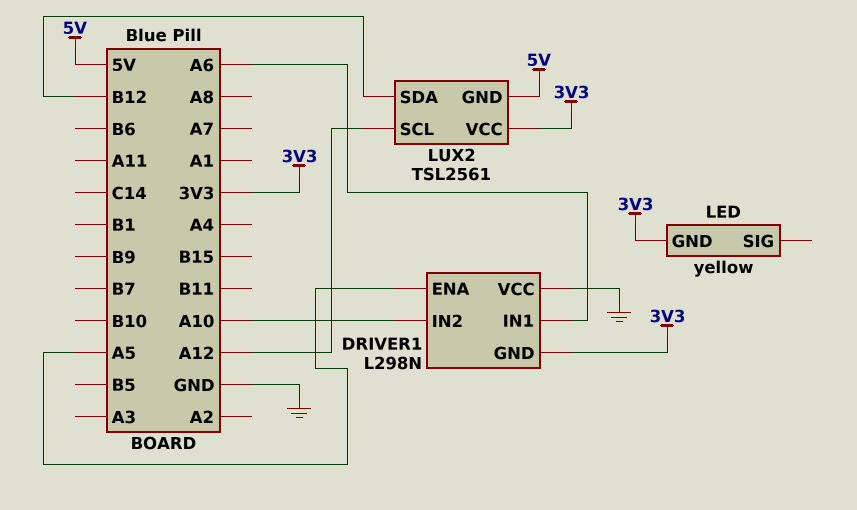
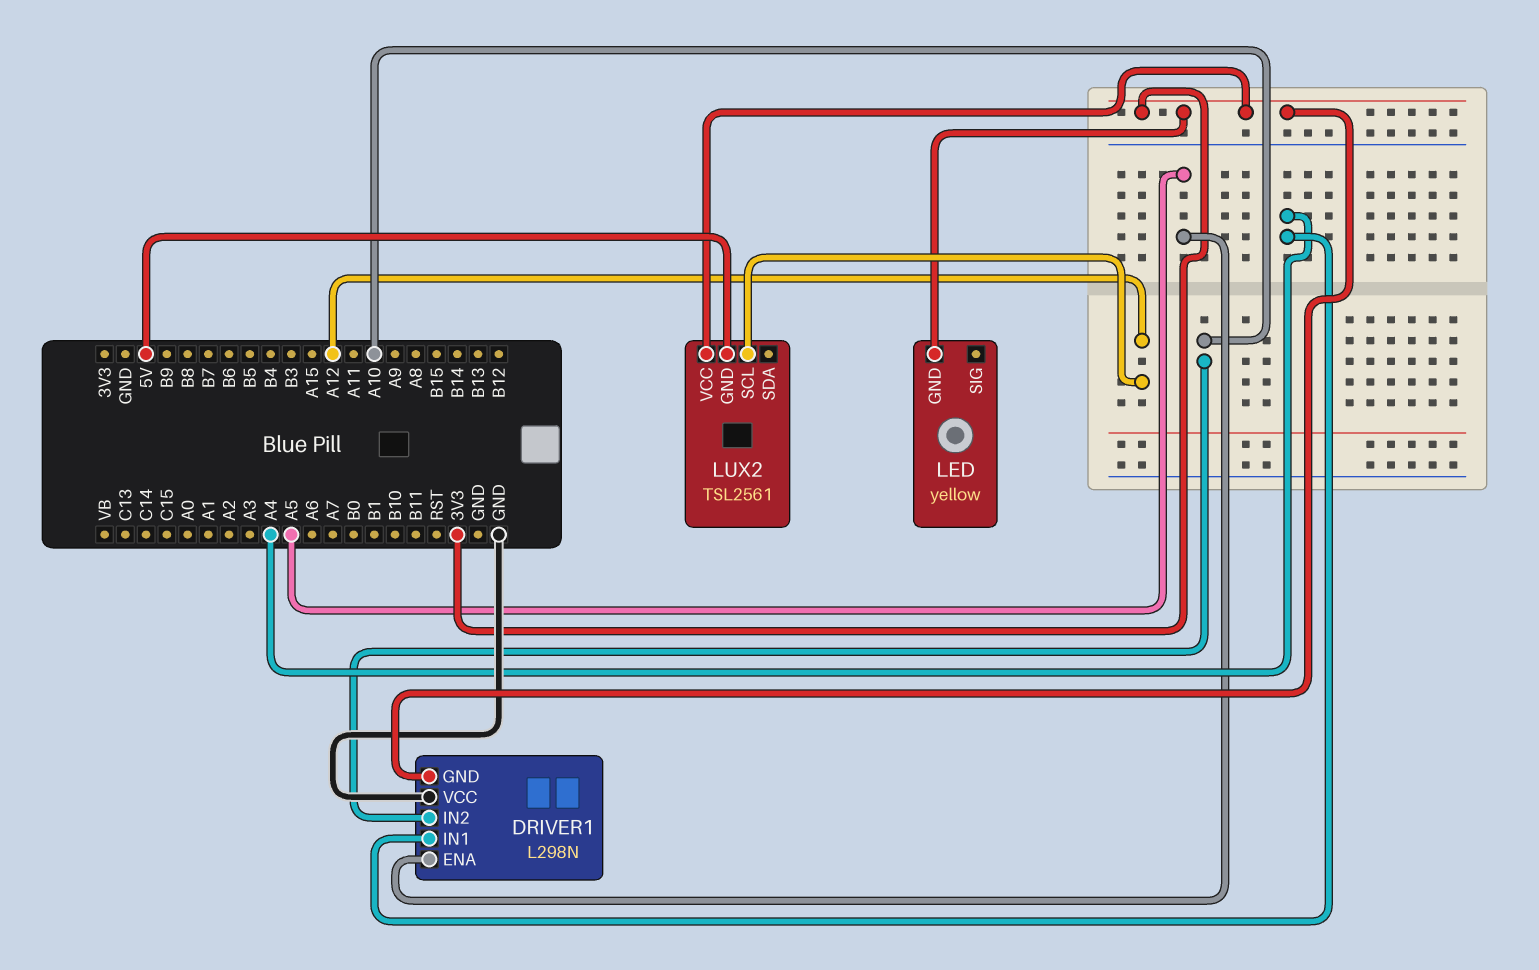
DRIVER1 pin IN1: A6 -> A4
LUX2 pin SDA: B12 -> none

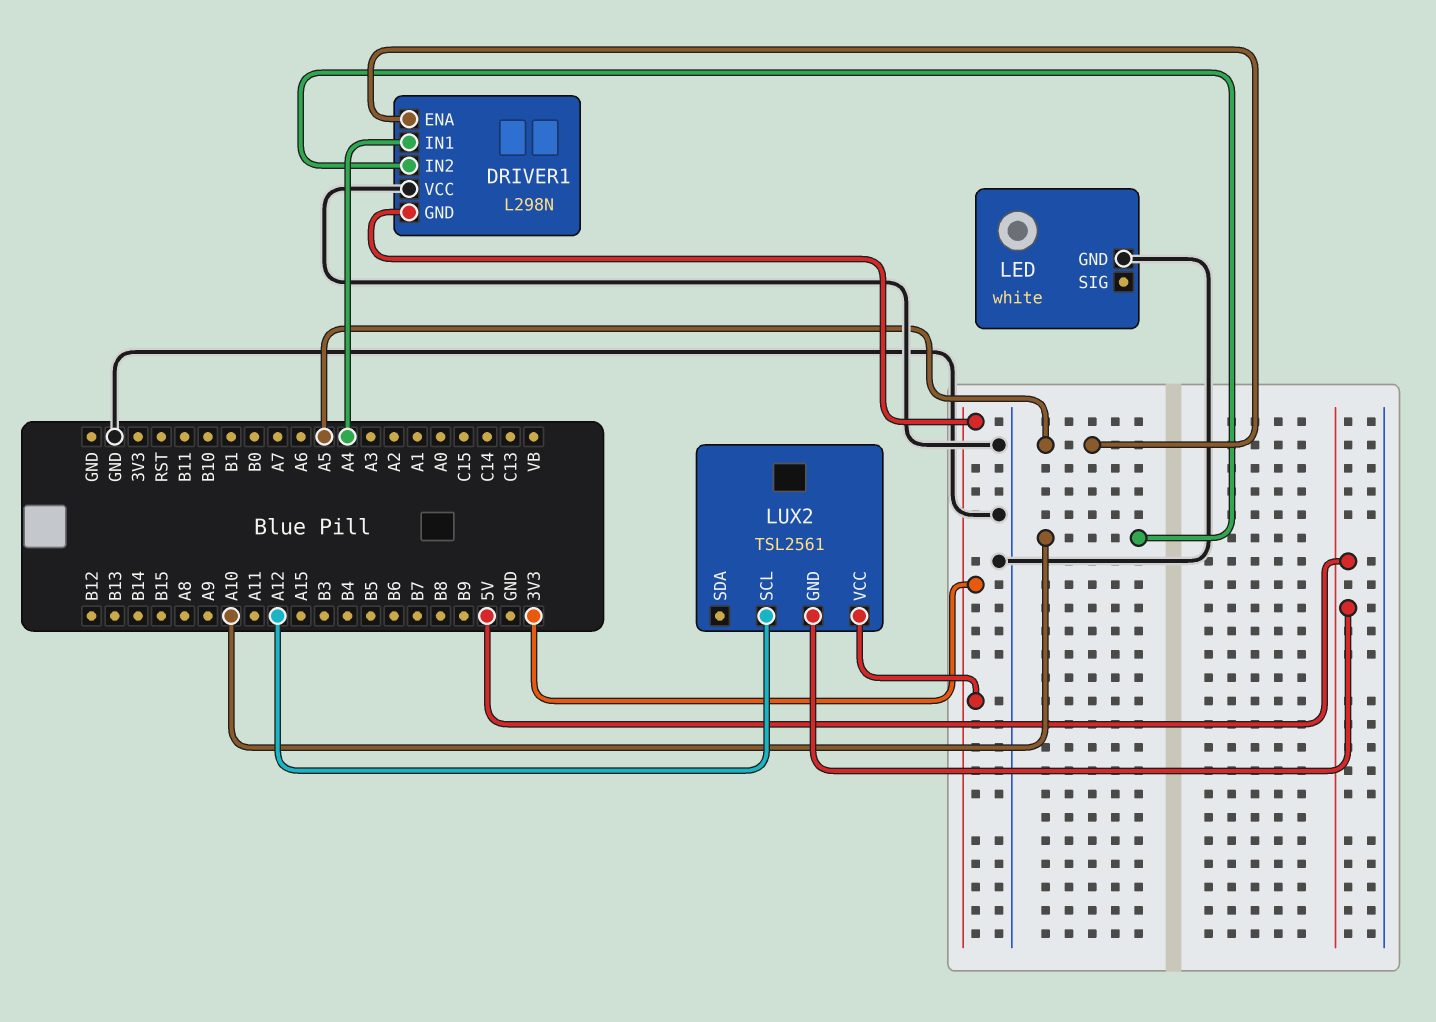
LED: yellow -> white
LED pin GND: 3V3 -> GND

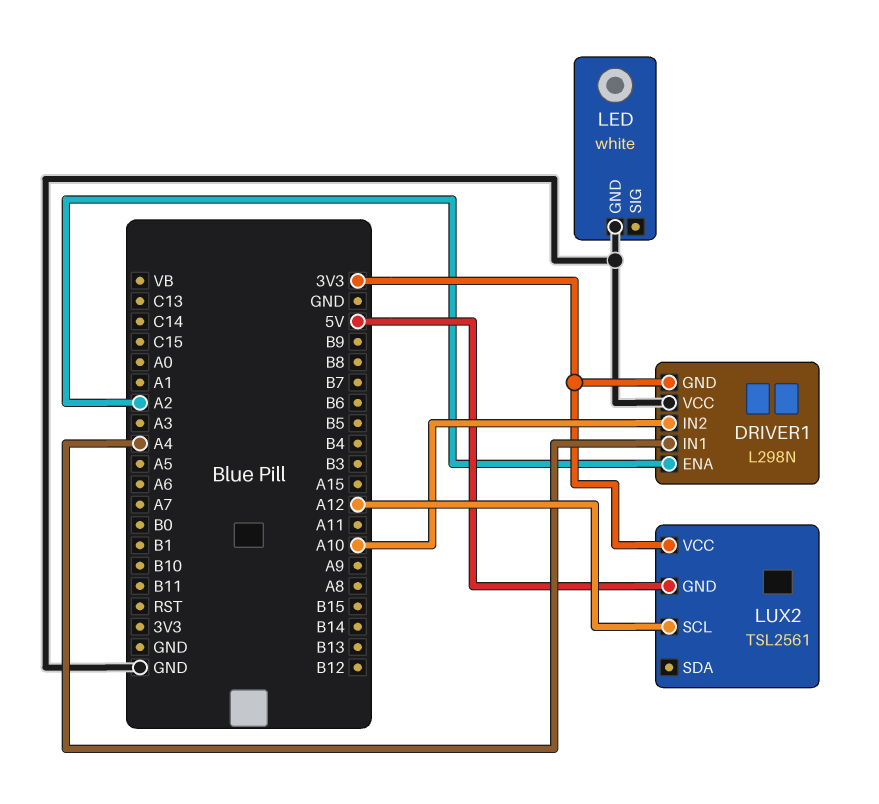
DRIVER1 pin ENA: A5 -> A2

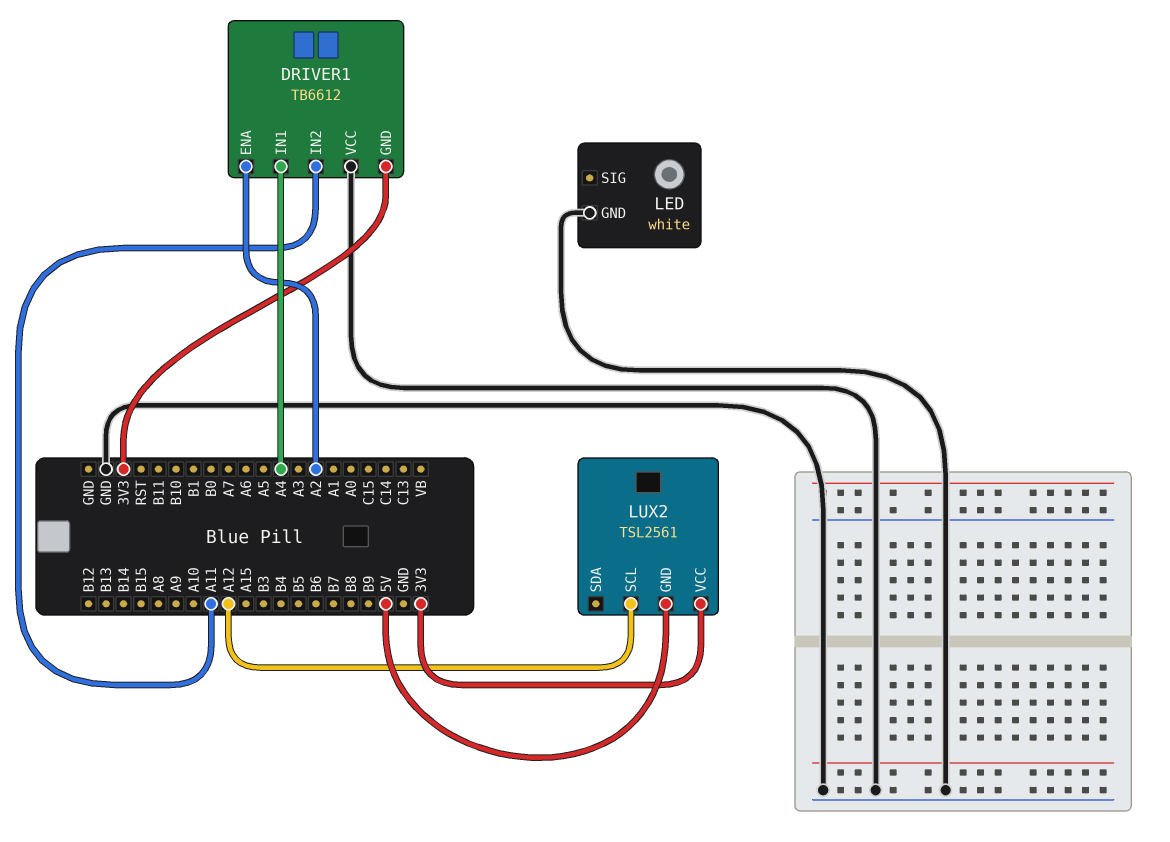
DRIVER1: L298N -> TB6612
DRIVER1 pin IN2: A10 -> A11

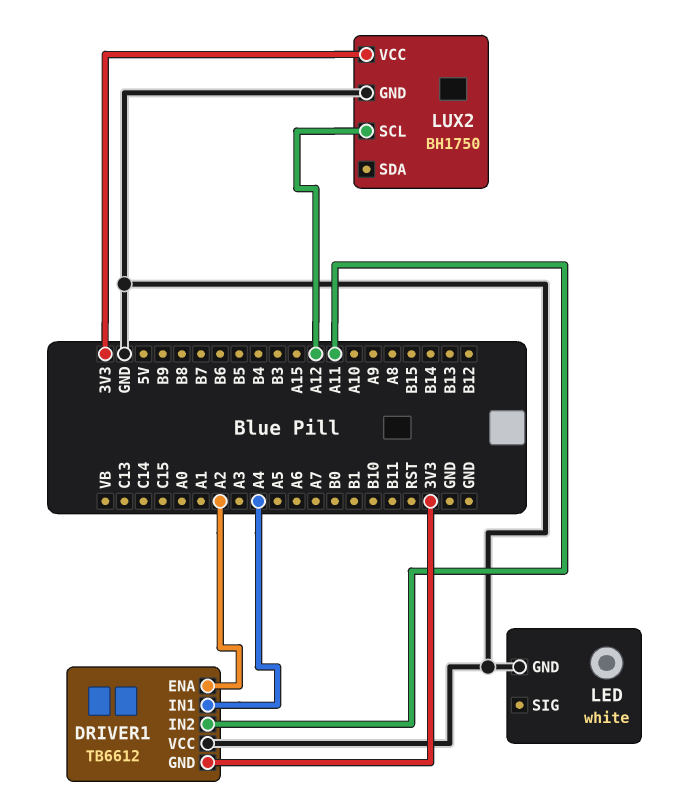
LUX2: TSL2561 -> BH1750
LUX2 pin GND: 5V -> GND

